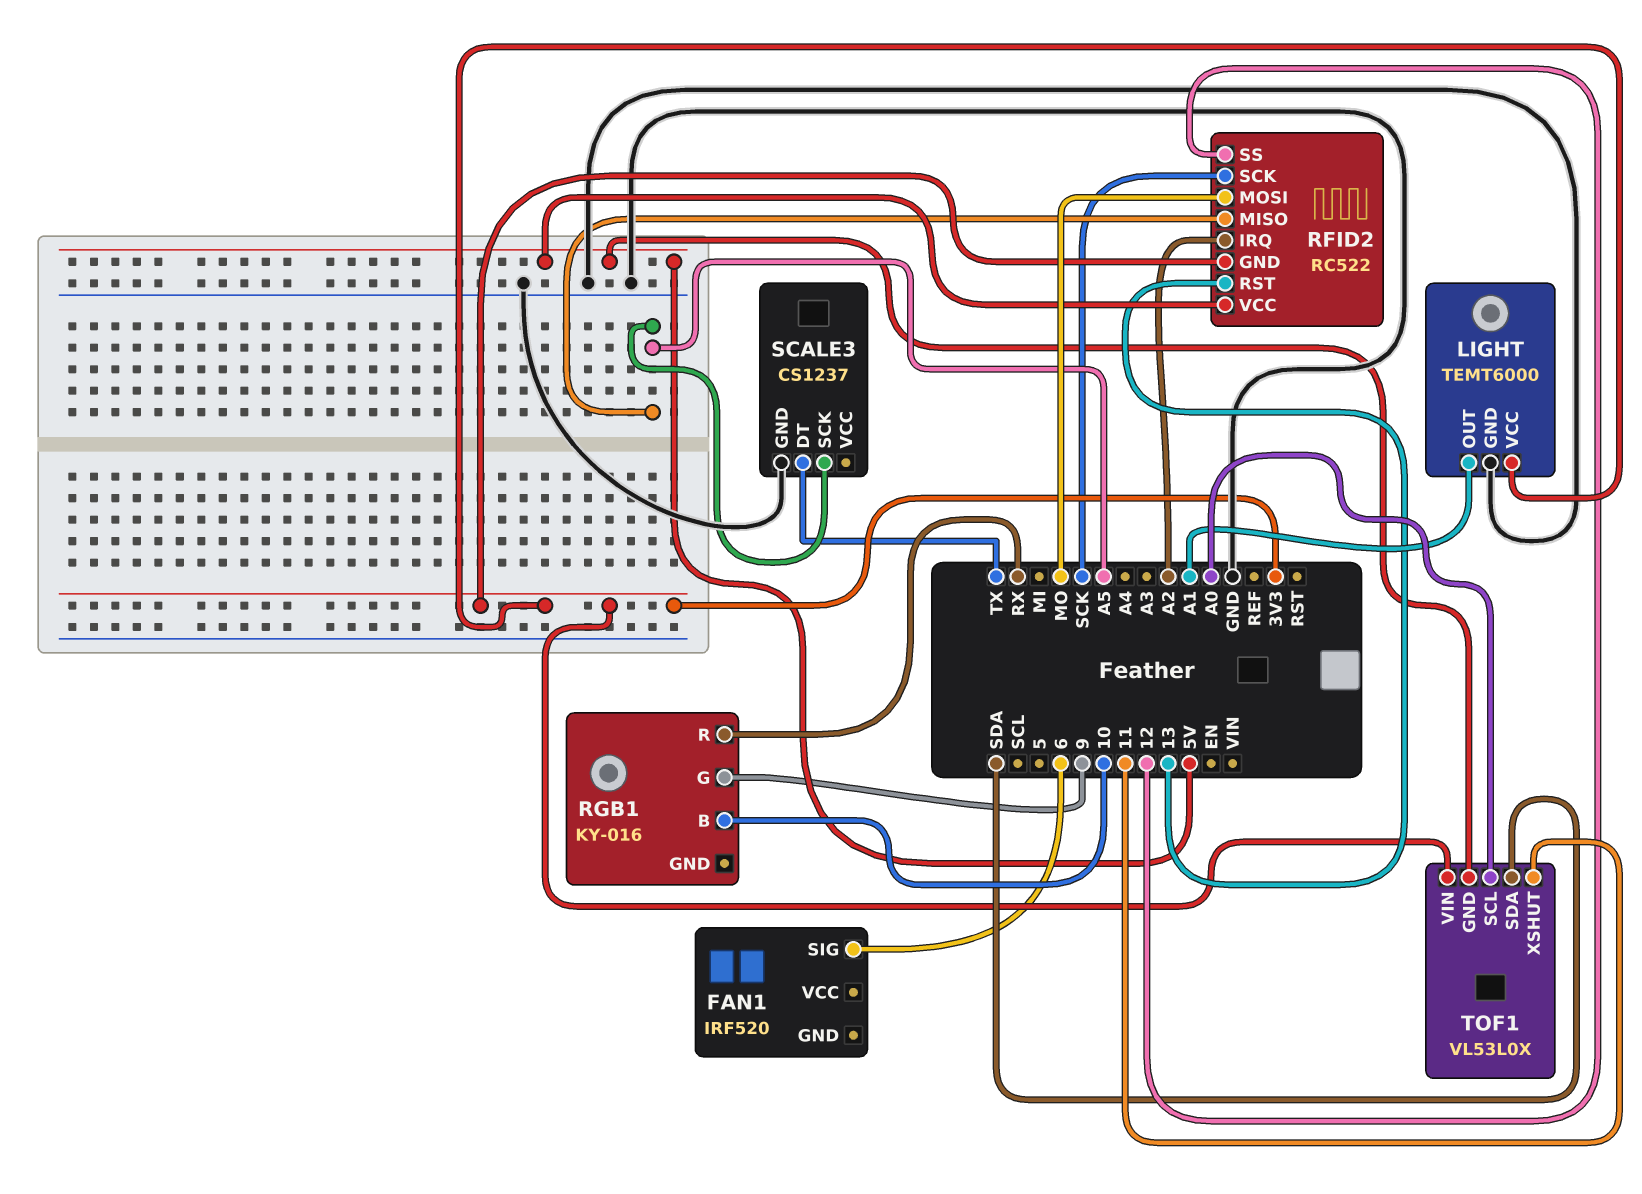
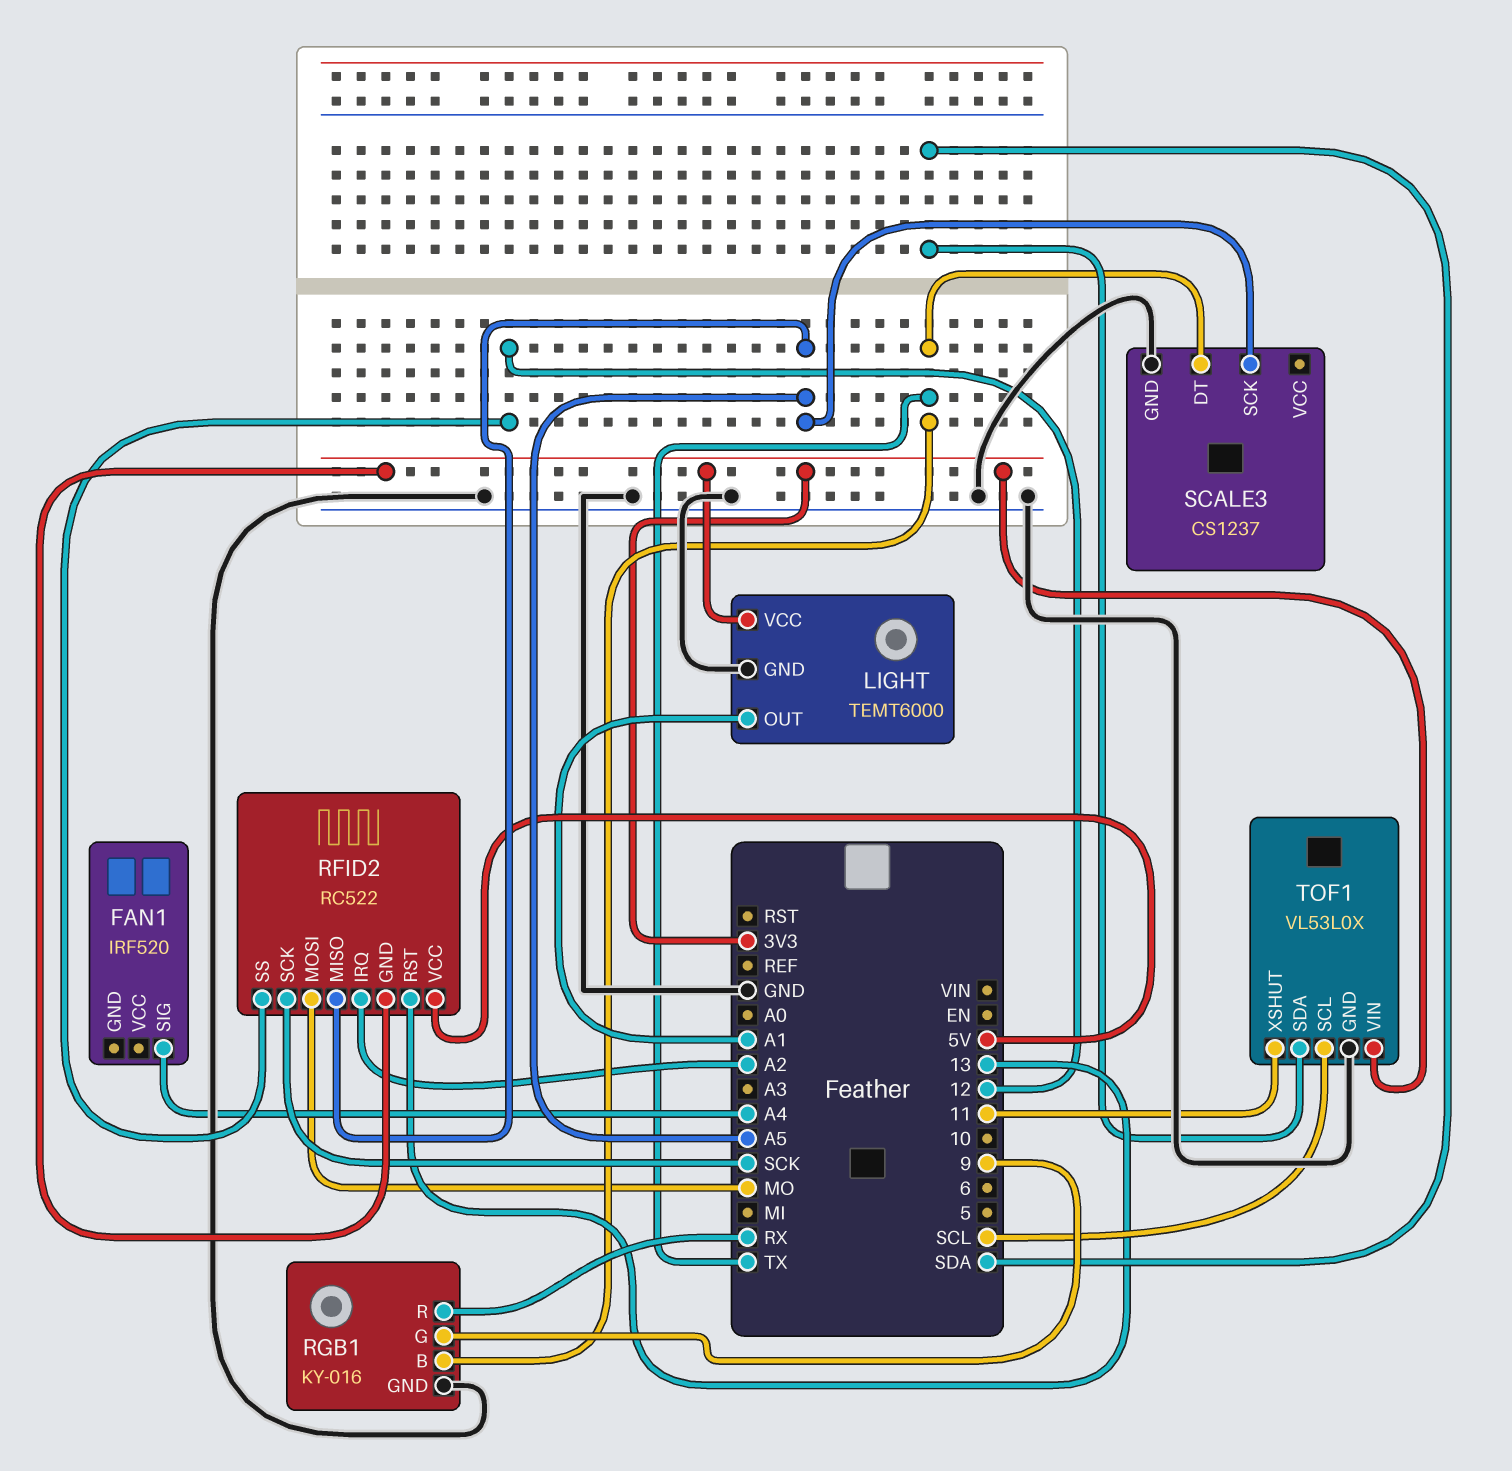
FAN1 pin SIG: 6 -> A4
RGB1 pin B: 10 -> TX
RGB1 pin GND: none -> GND
TOF1 pin GND: 5V -> GND
TOF1 pin SCL: A0 -> SCL

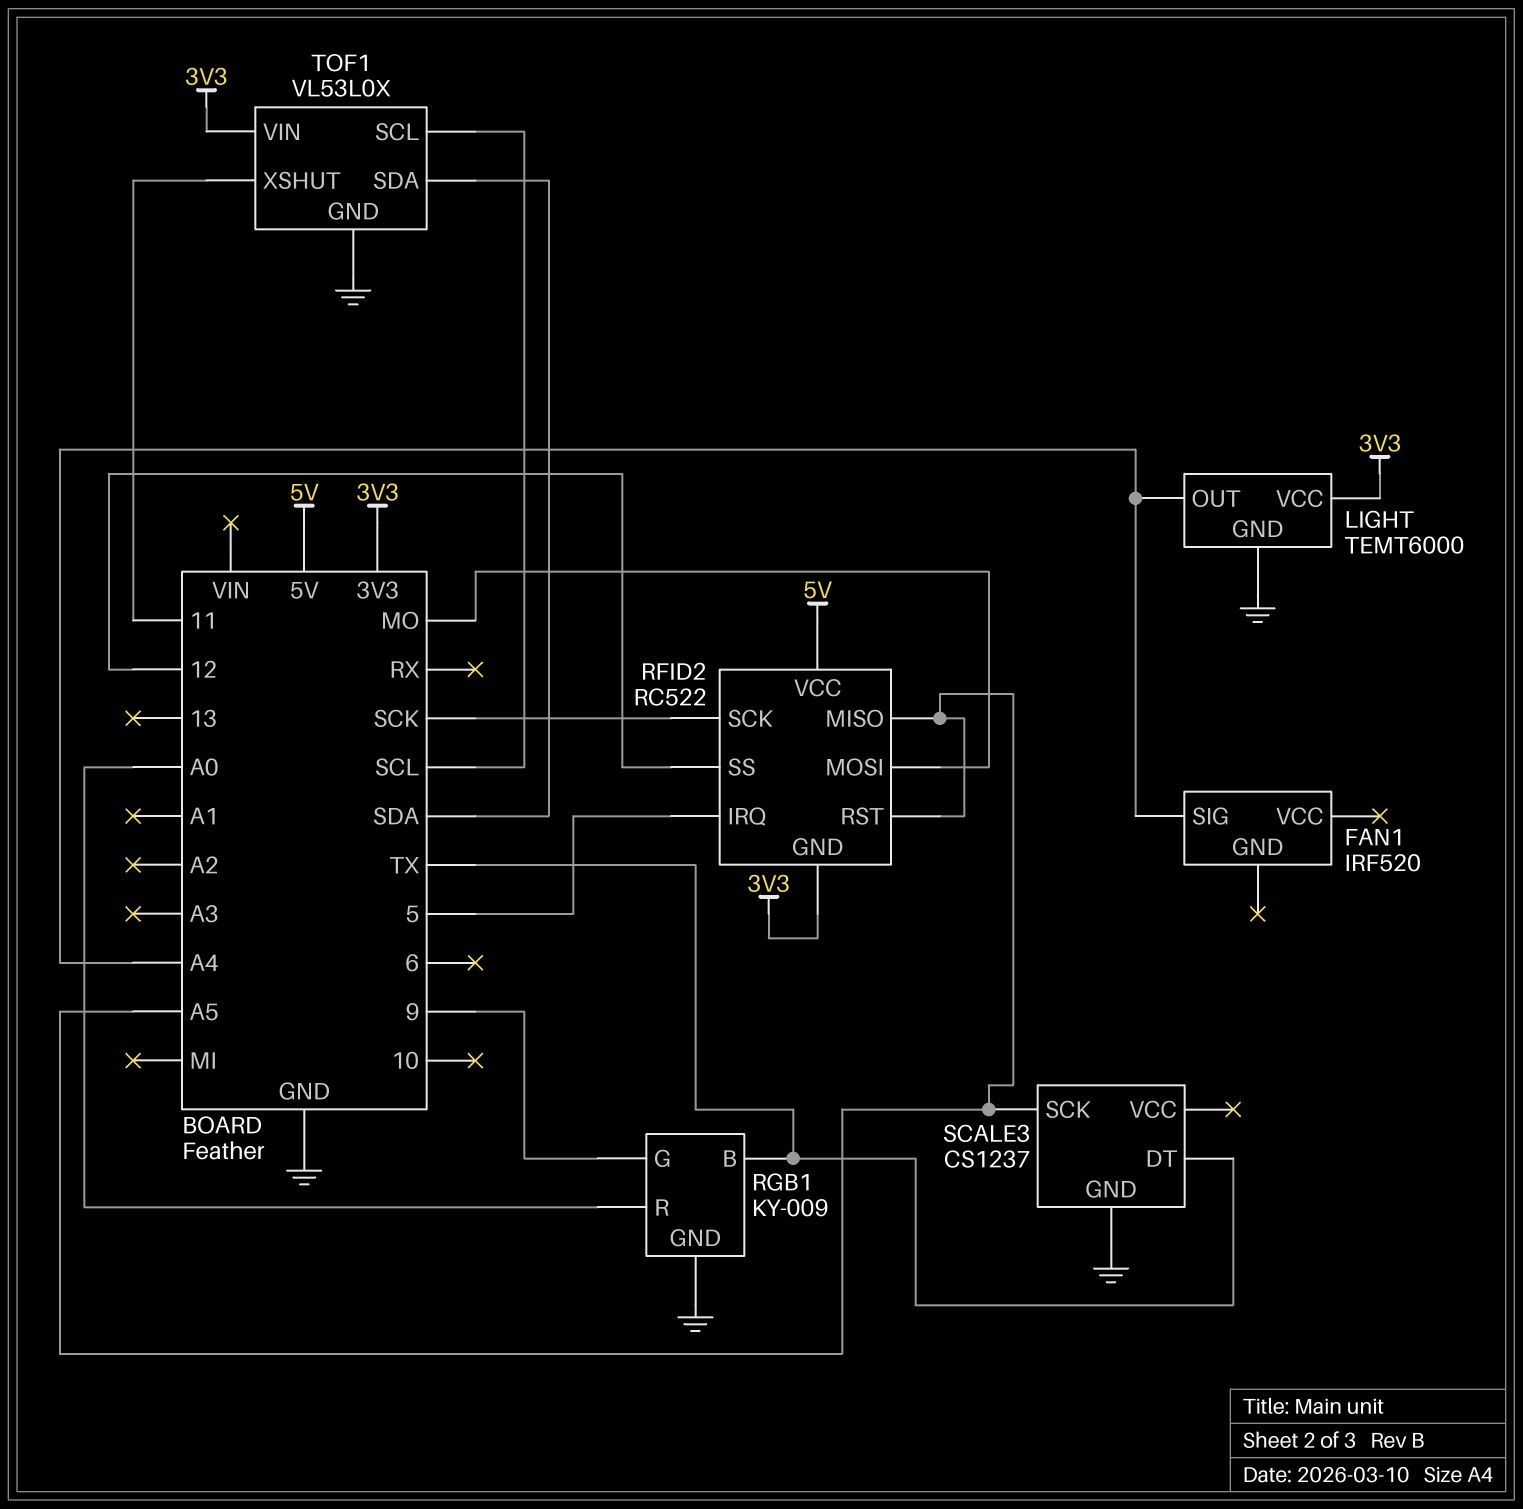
LIGHT pin OUT: A1 -> A4
RFID2 pin IRQ: A2 -> 5
RFID2 pin RST: 13 -> A5
RGB1: KY-016 -> KY-009
RGB1 pin R: RX -> A0

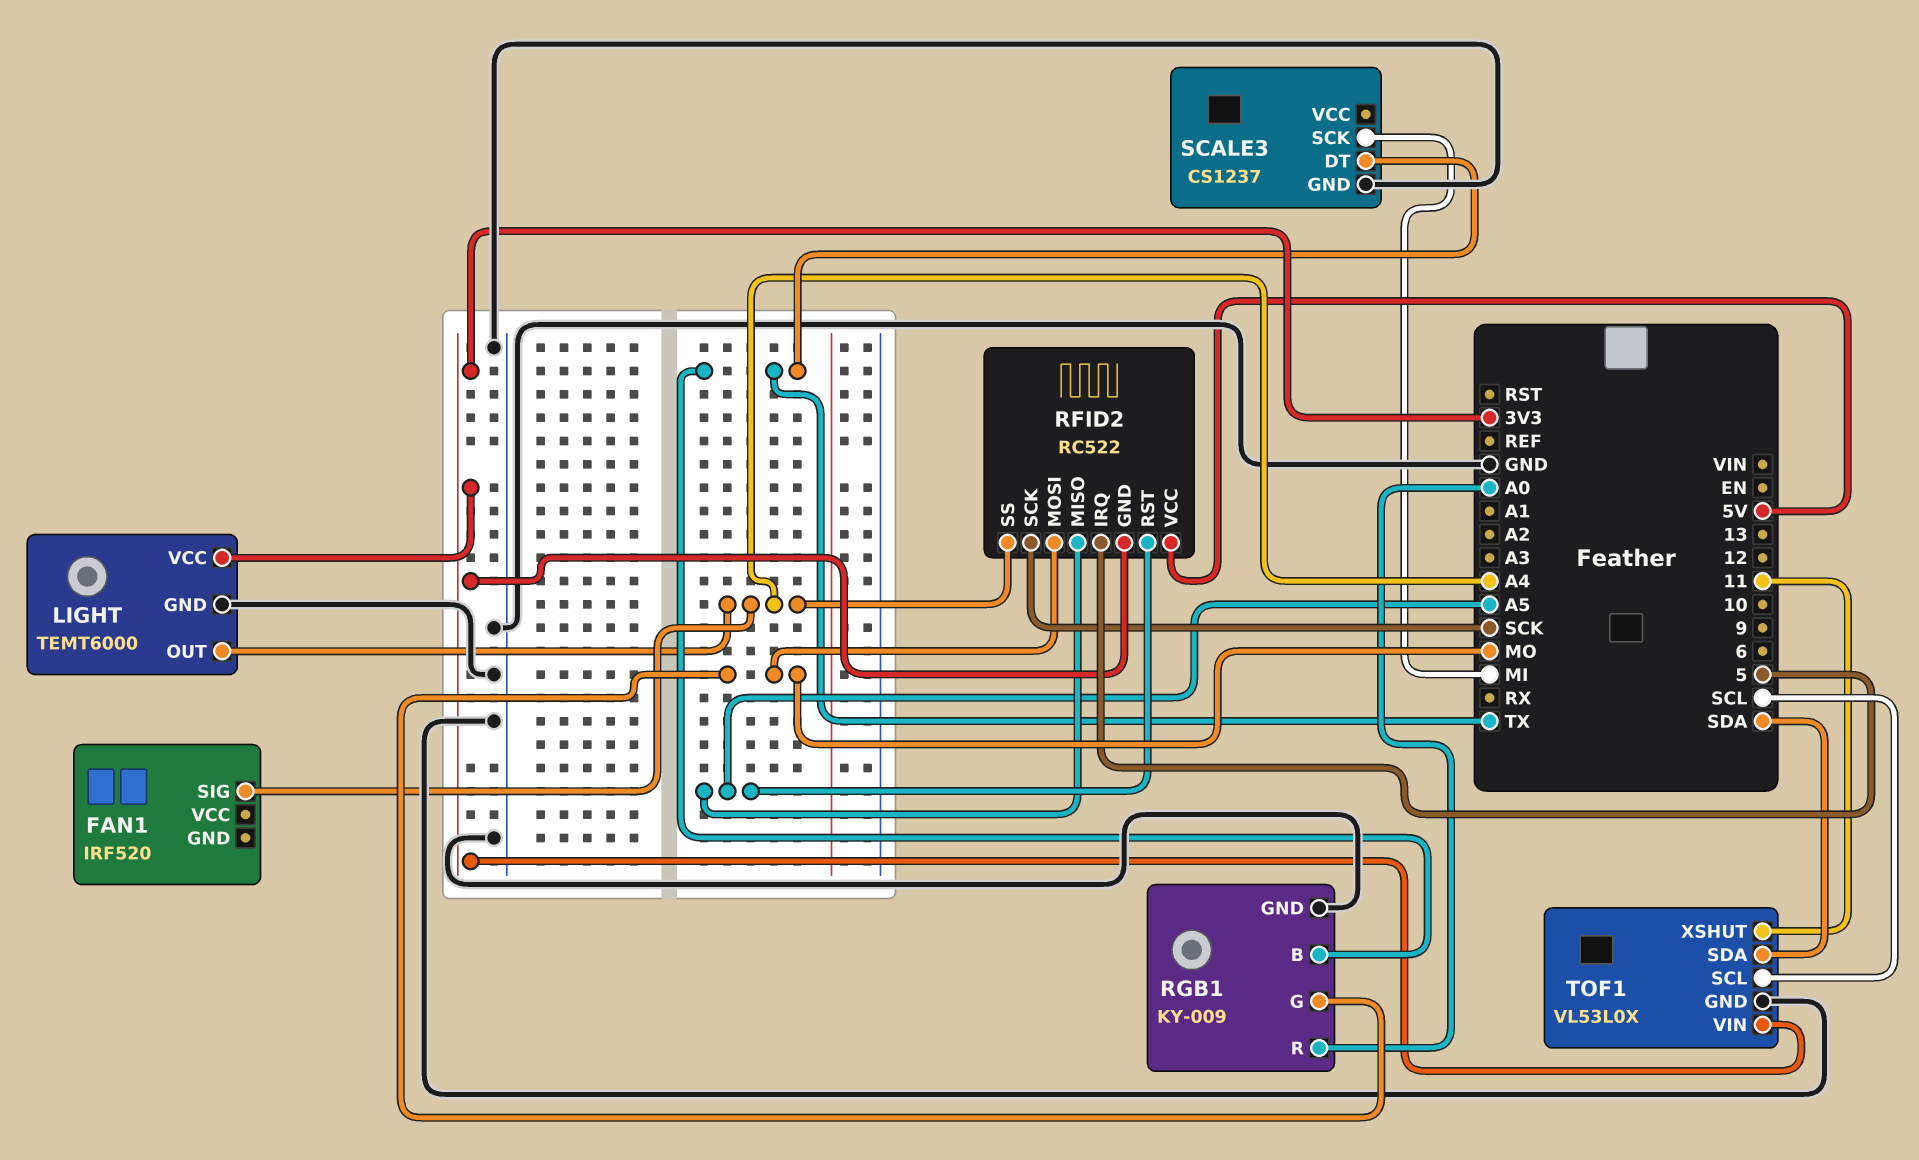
RFID2 pin SS: 12 -> A4
RGB1 pin G: 9 -> MO
SCALE3 pin SCK: A5 -> MI

